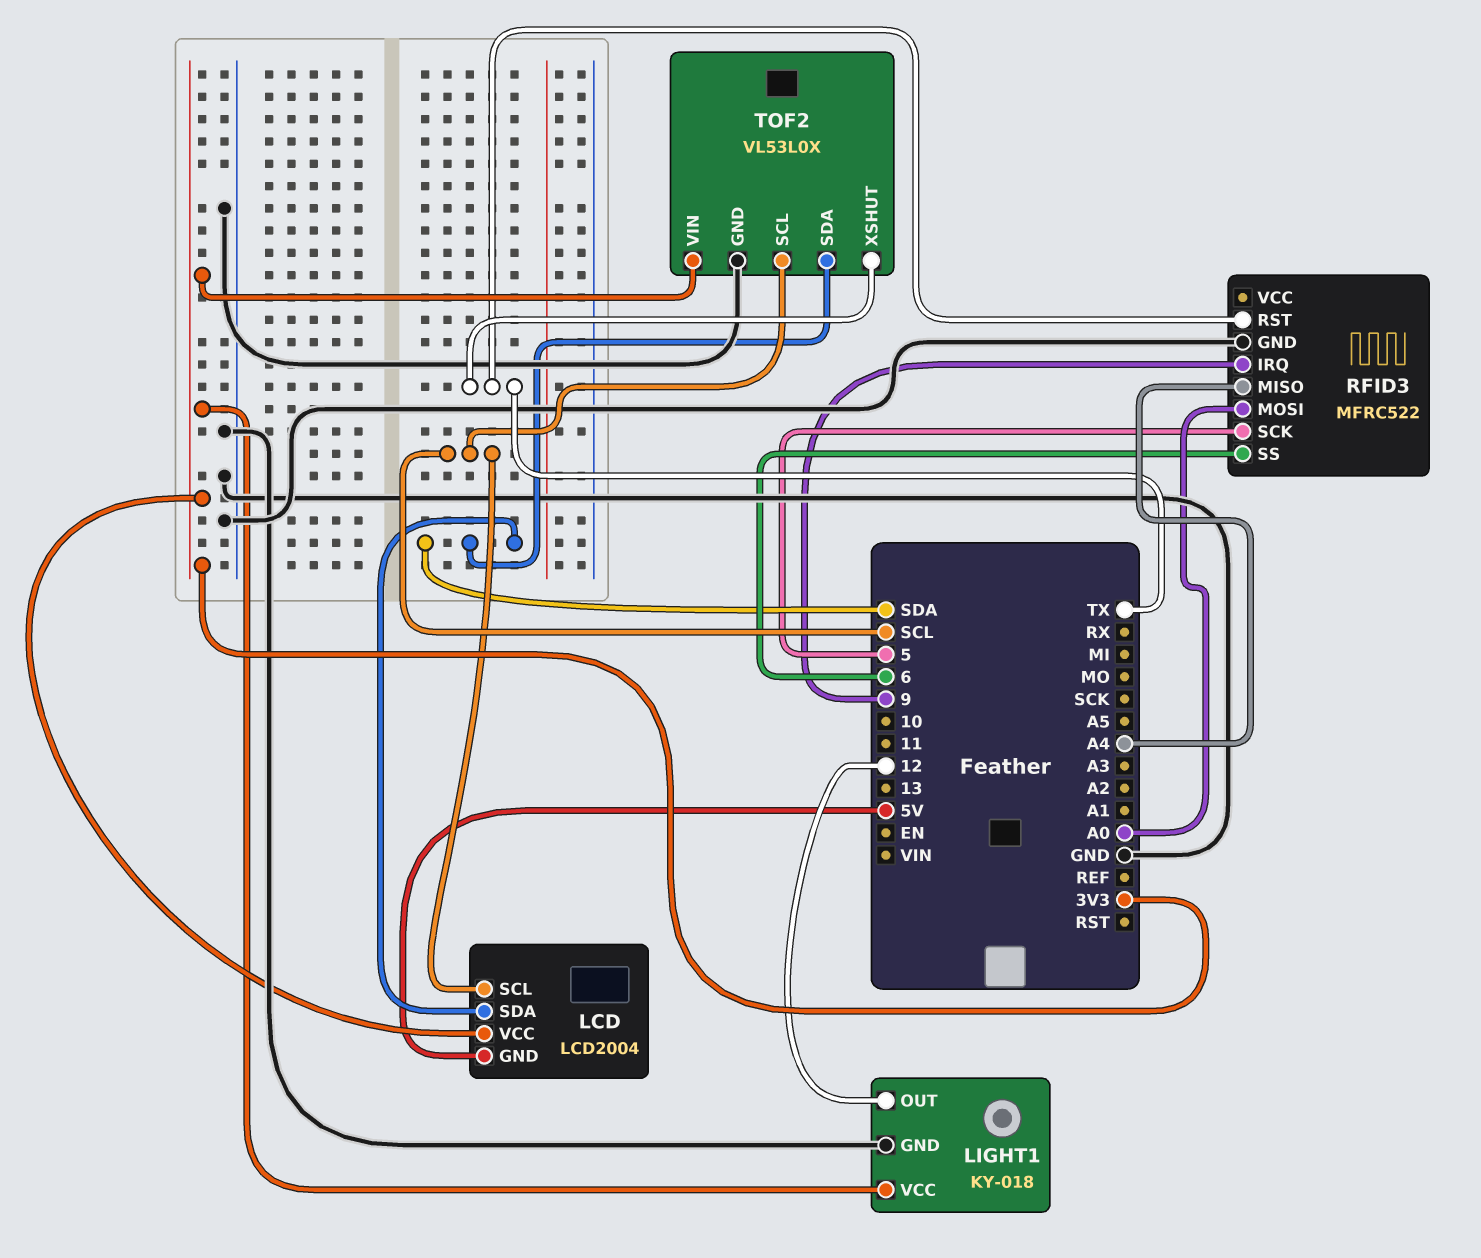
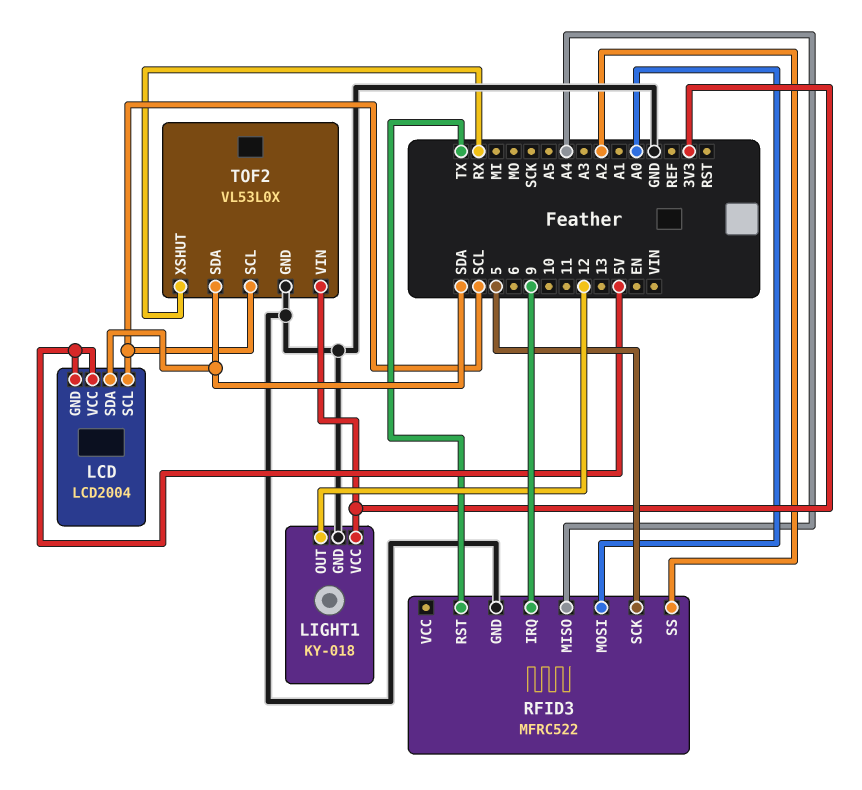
LCD pin VCC: 3V3 -> 5V
RFID3 pin SS: 6 -> A2
TOF2 pin XSHUT: TX -> RX

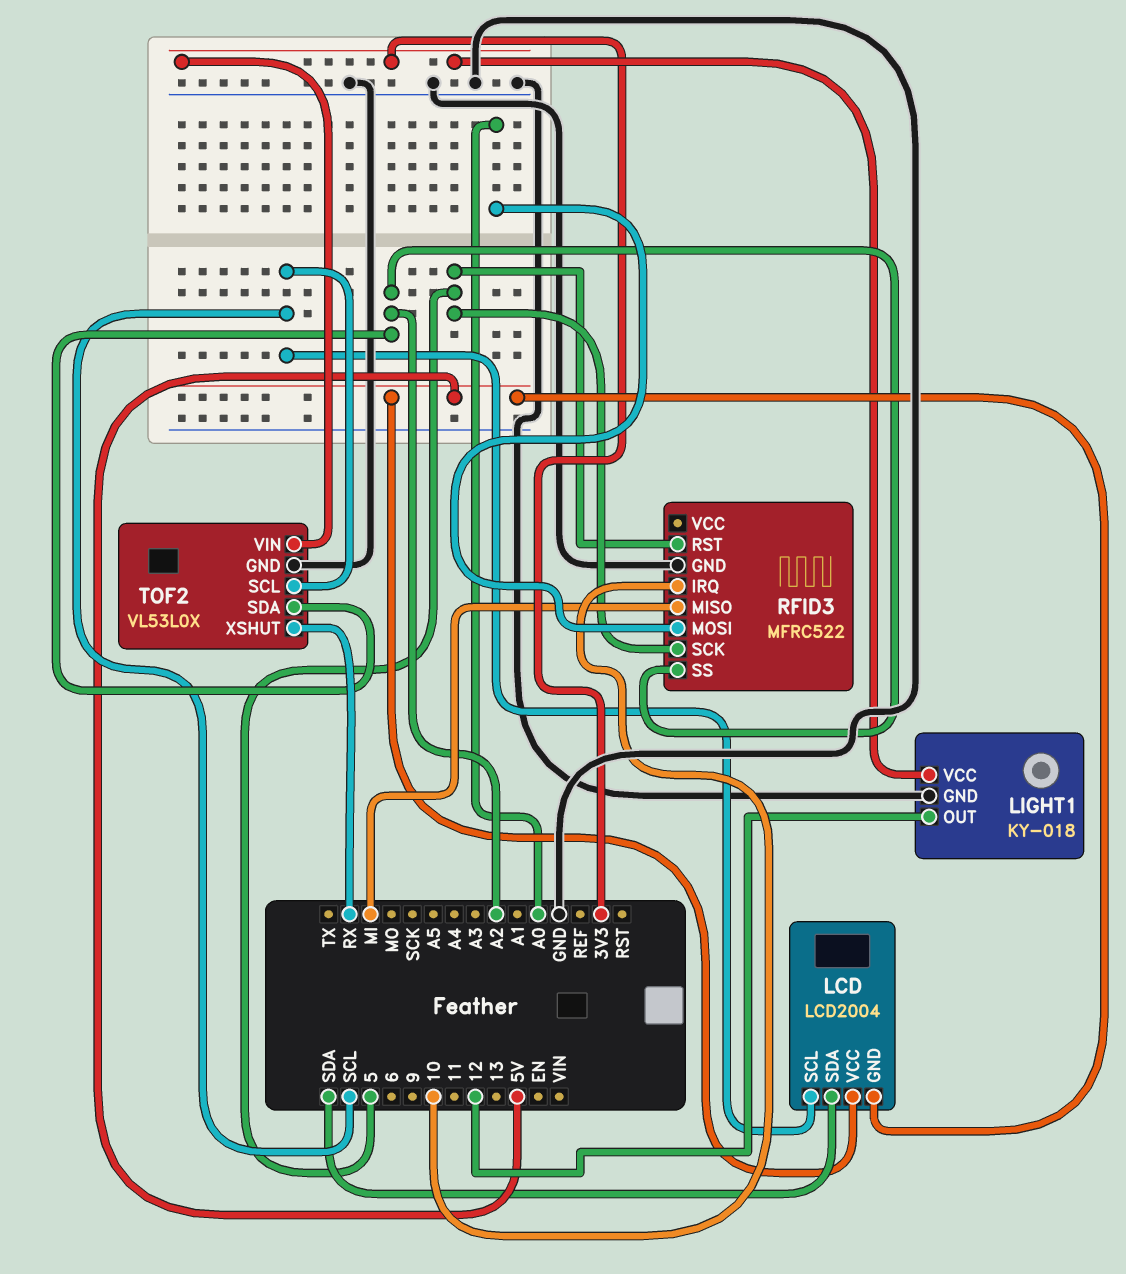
RFID3 pin IRQ: 9 -> 10
RFID3 pin MISO: A4 -> MI
RFID3 pin RST: TX -> 5
TOF2 pin SDA: SDA -> A2

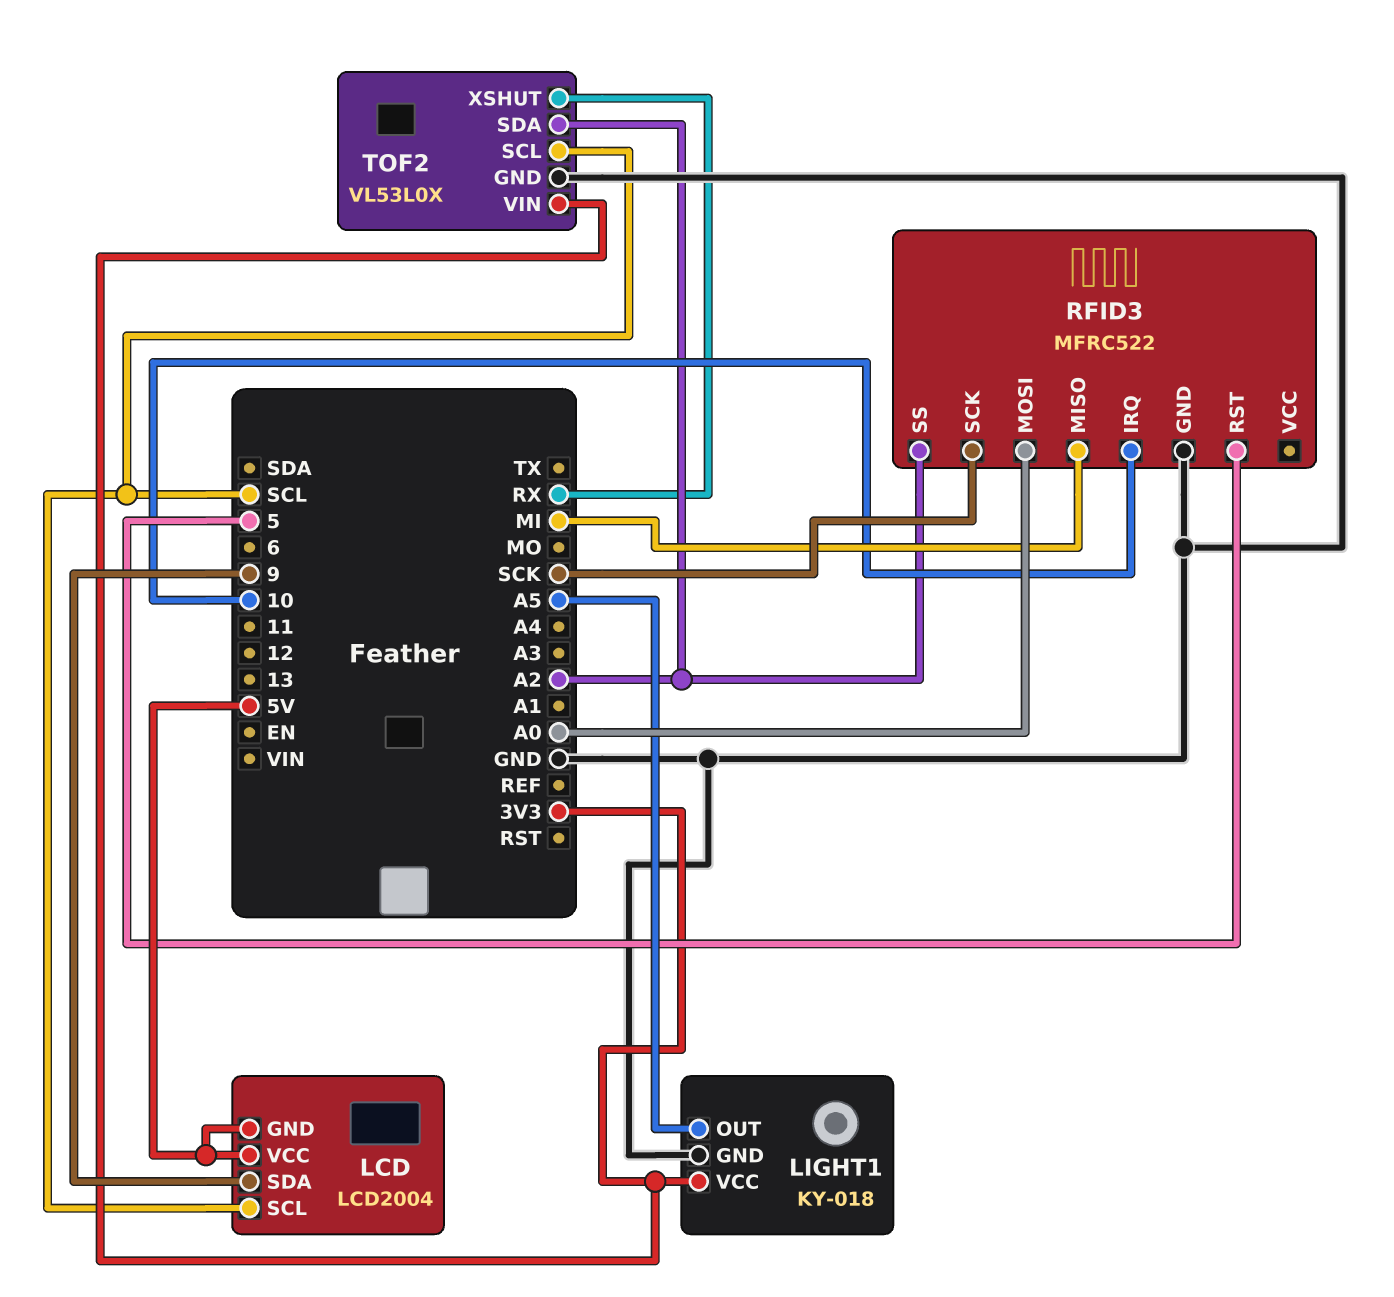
LCD pin SDA: SDA -> 9
LIGHT1 pin OUT: 12 -> A5
RFID3 pin SCK: 5 -> SCK

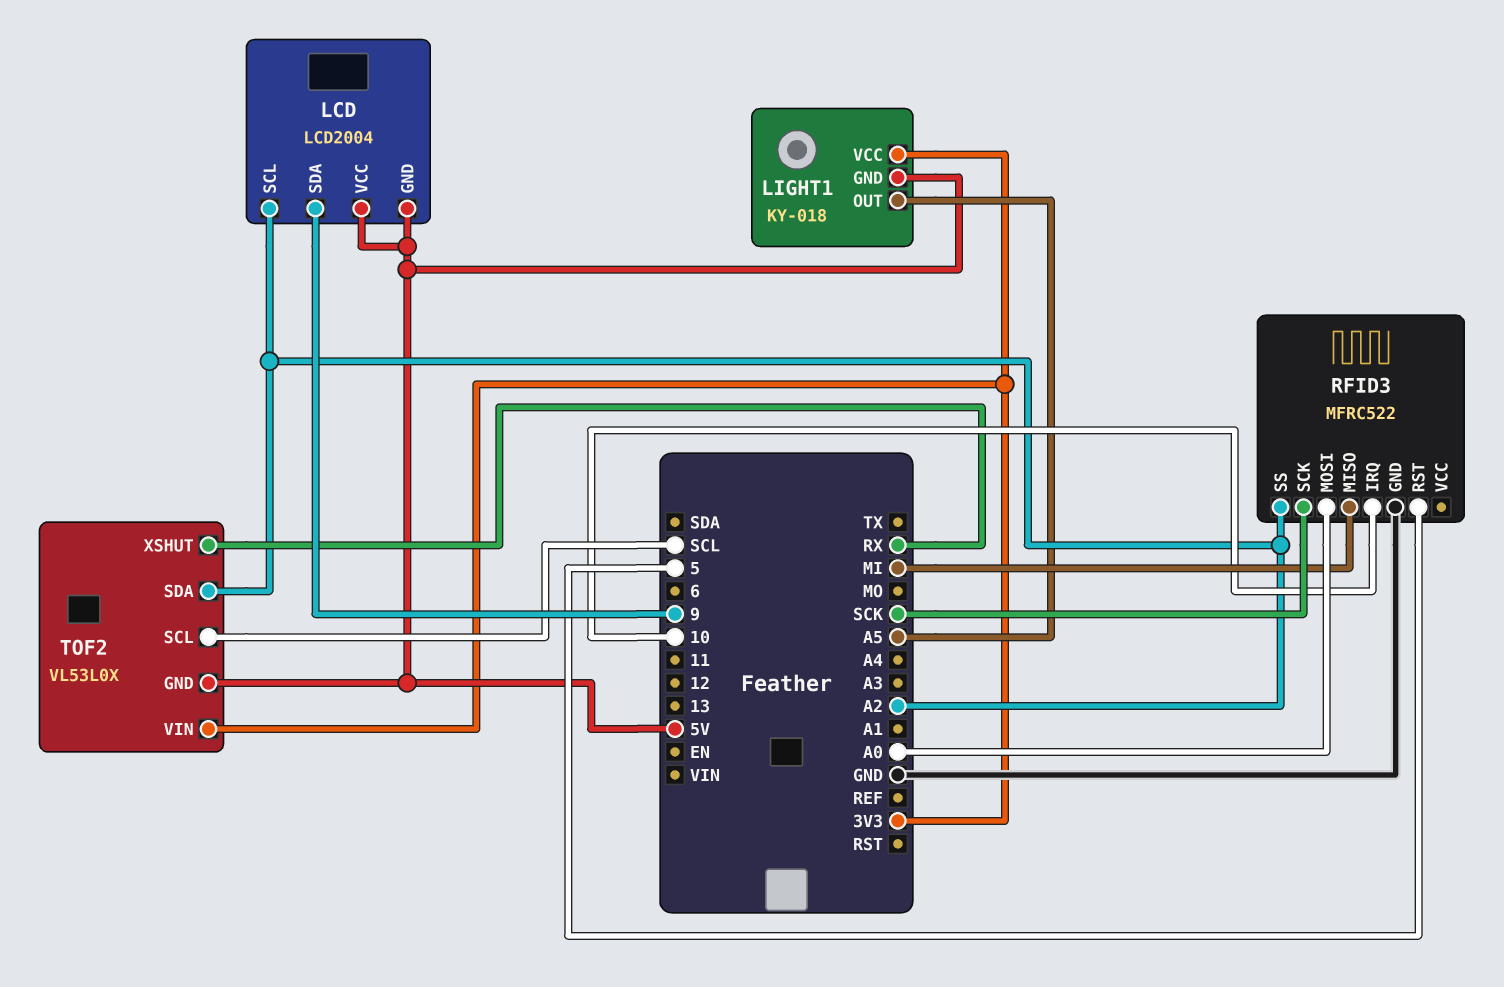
LCD pin SCL: SCL -> A2
LIGHT1 pin GND: GND -> 5V
TOF2 pin GND: GND -> 5V

